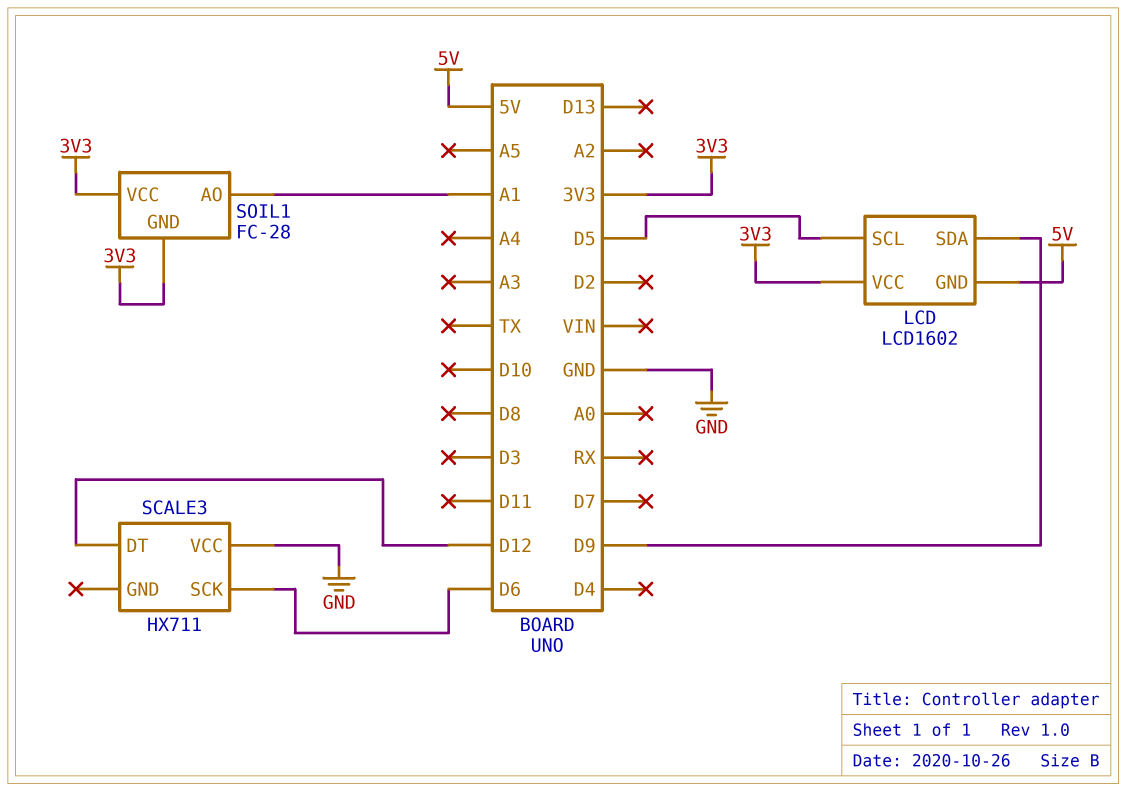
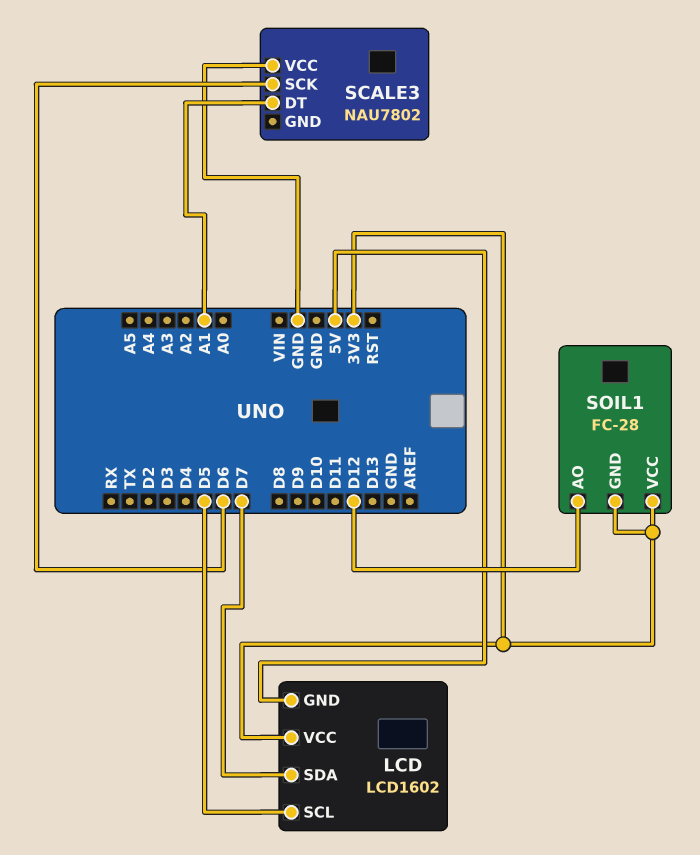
LCD pin SDA: D9 -> D7
SCALE3: HX711 -> NAU7802
SCALE3 pin DT: D12 -> A1
SOIL1 pin AO: A1 -> D12

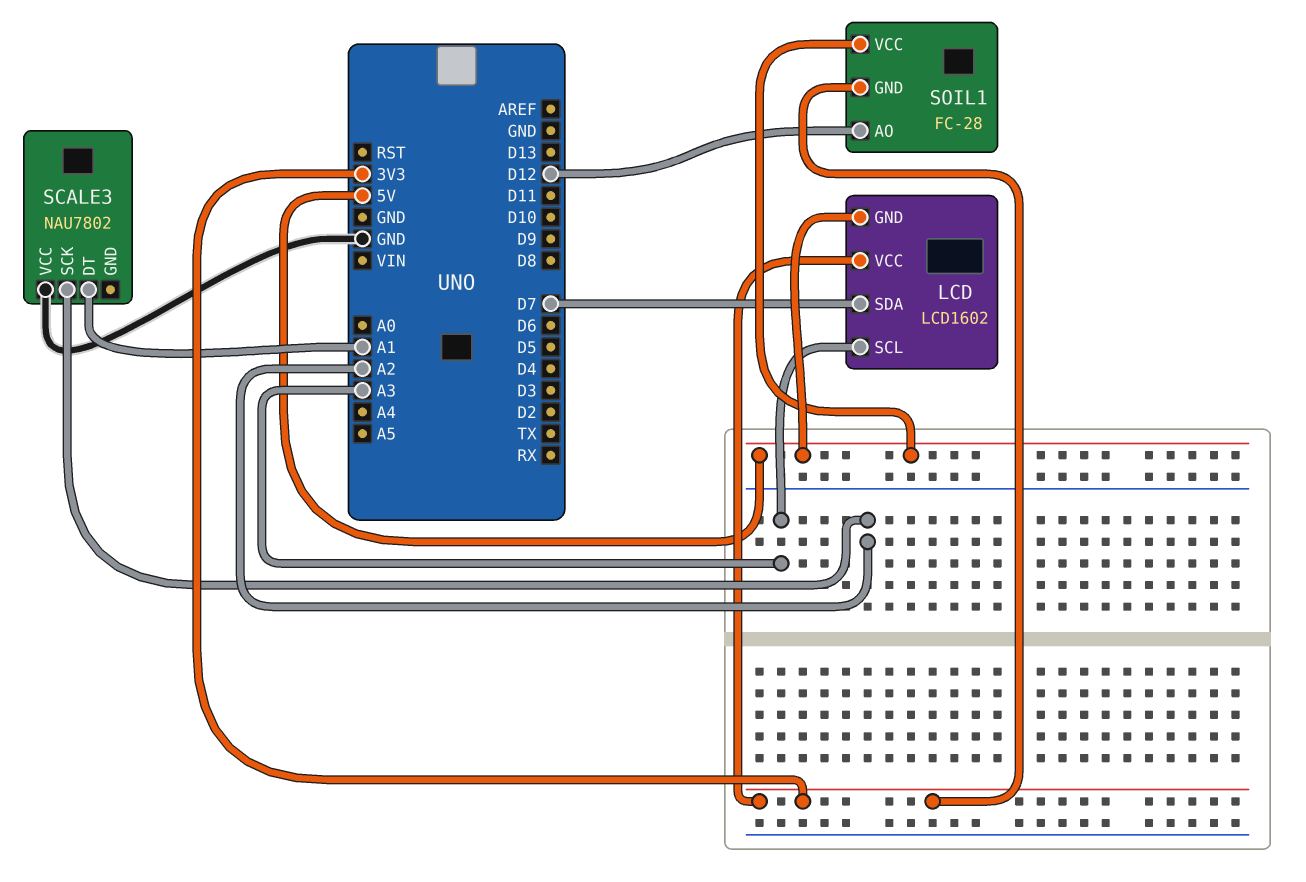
LCD pin SCL: D5 -> A3
SCALE3 pin SCK: D6 -> A2
SOIL1 pin VCC: 3V3 -> 5V

